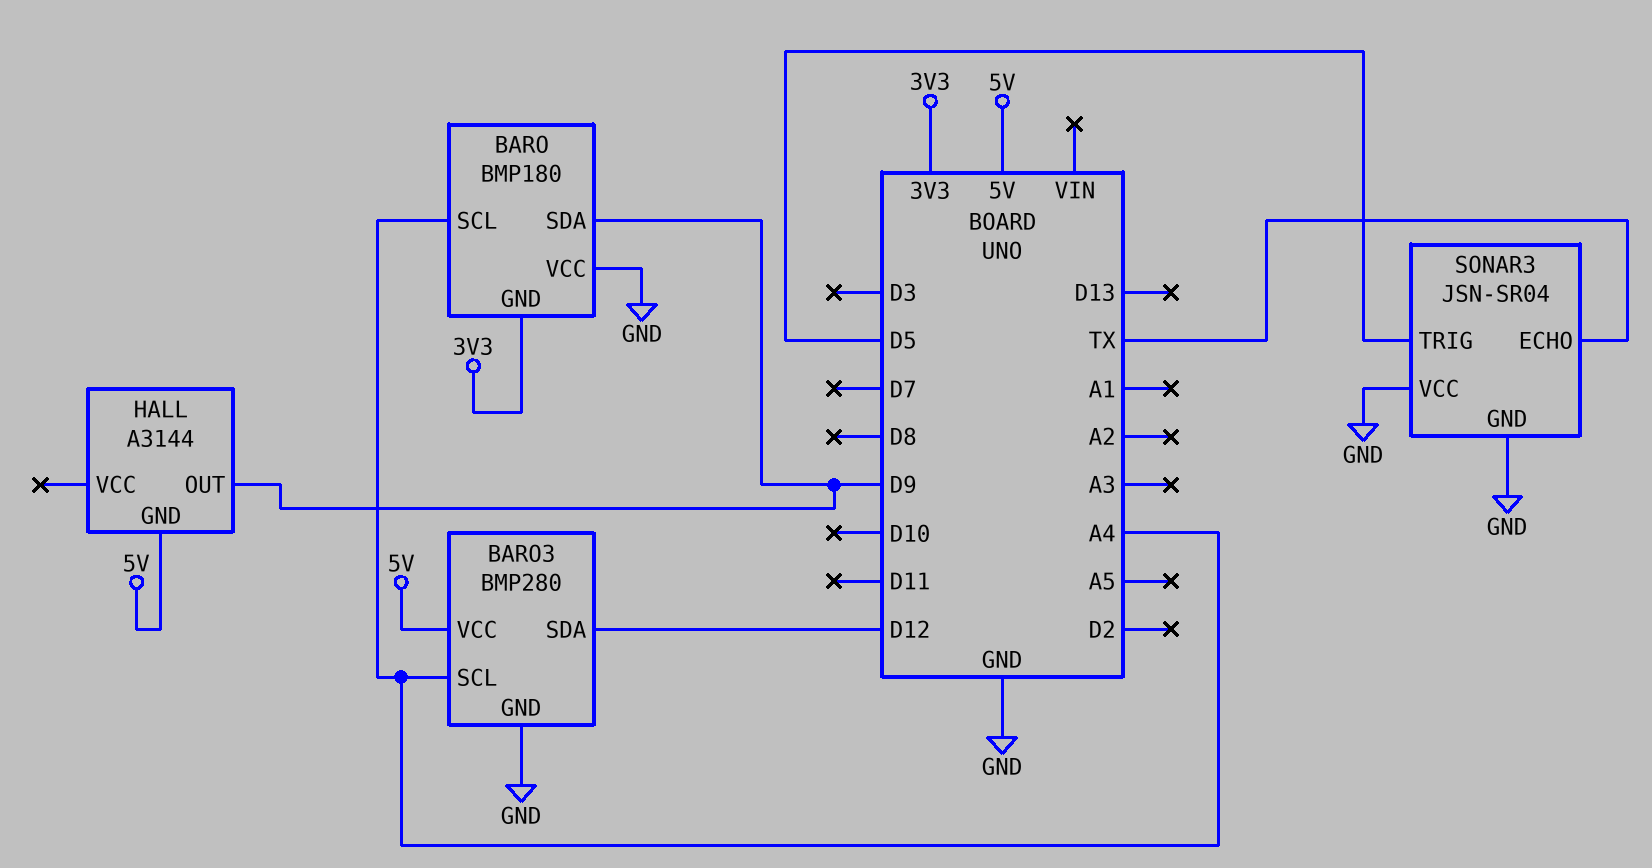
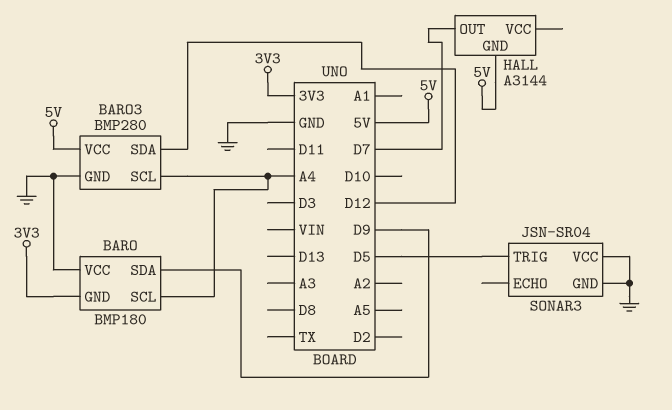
HALL pin OUT: D9 -> D7
SONAR3 pin ECHO: TX -> none

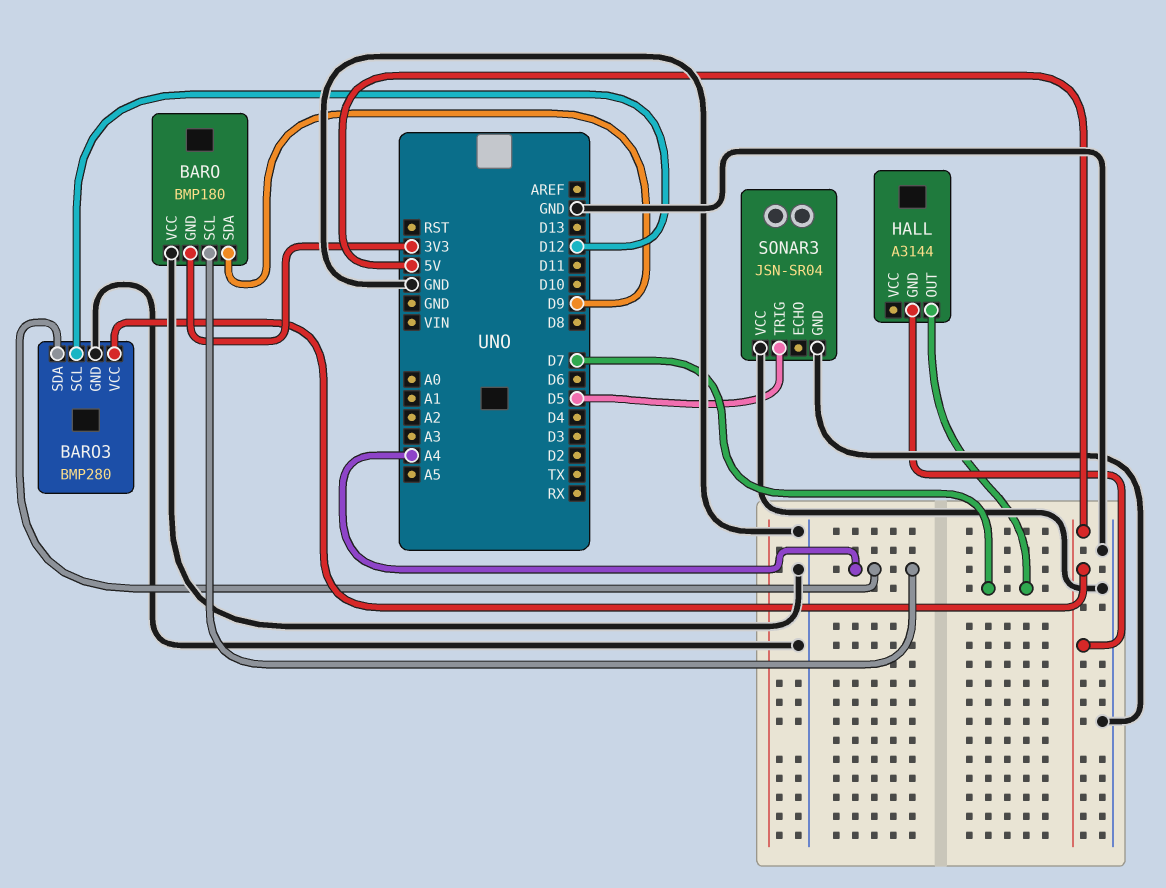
BARO3 pin SCL: A4 -> D12
BARO3 pin SDA: D12 -> A4

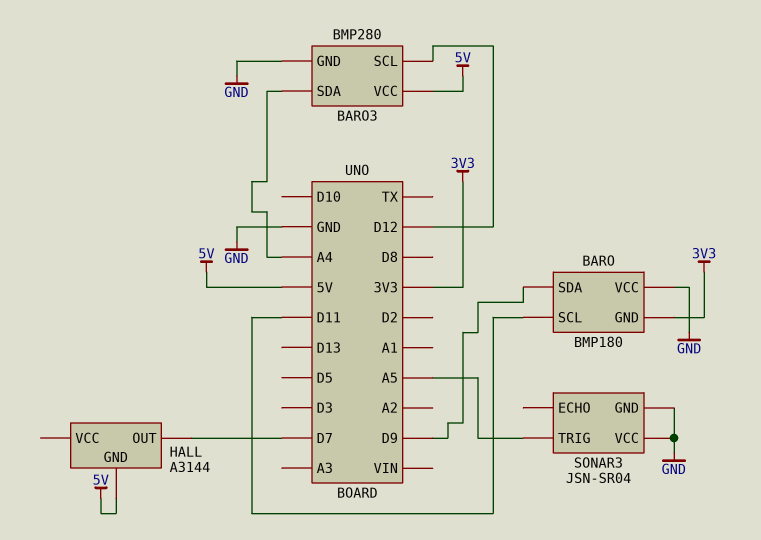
BARO pin SCL: A4 -> D11
SONAR3 pin TRIG: D5 -> A5

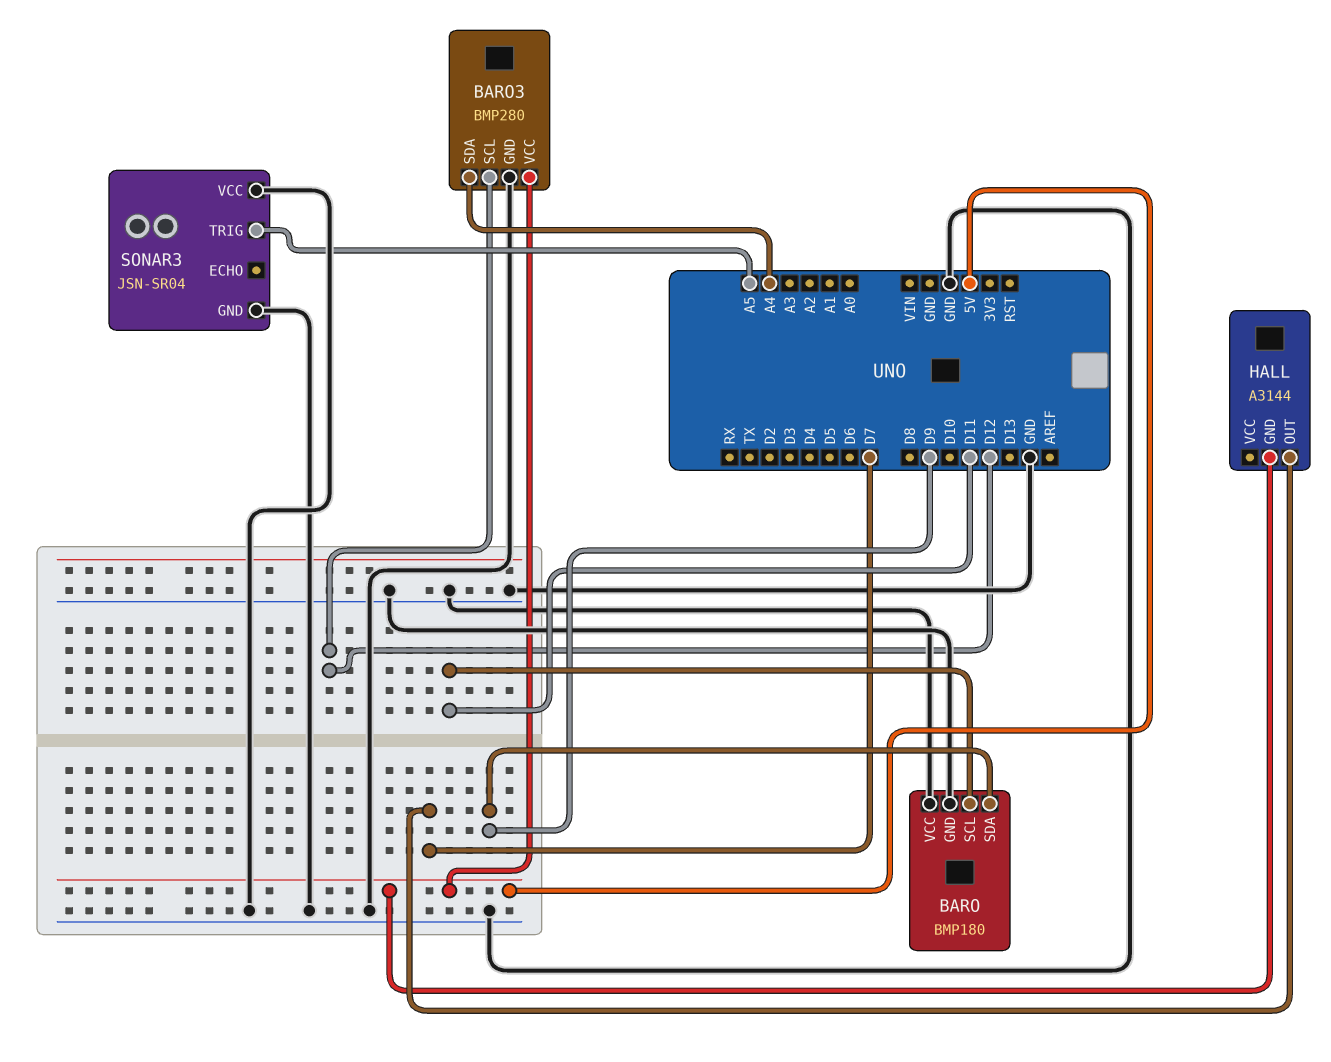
BARO pin GND: 3V3 -> GND

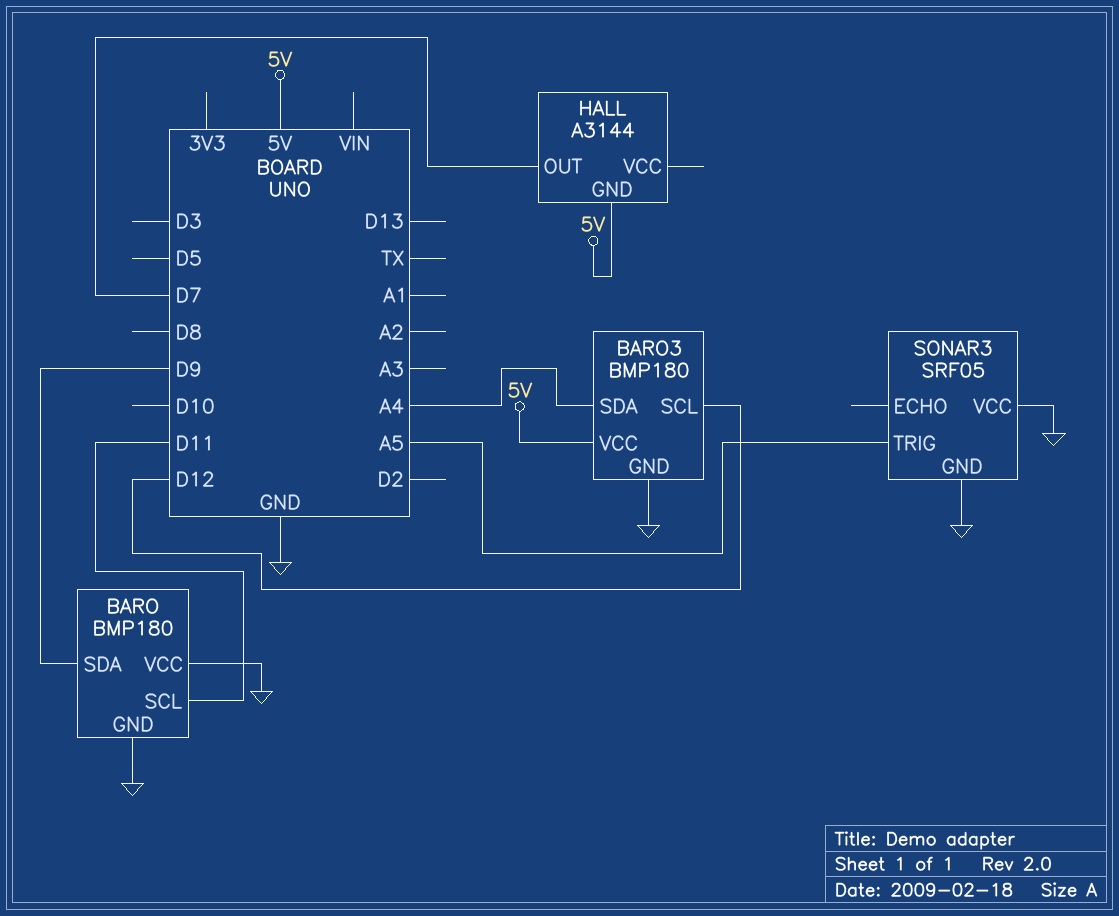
BARO3: BMP280 -> BMP180
SONAR3: JSN-SR04 -> SRF05

